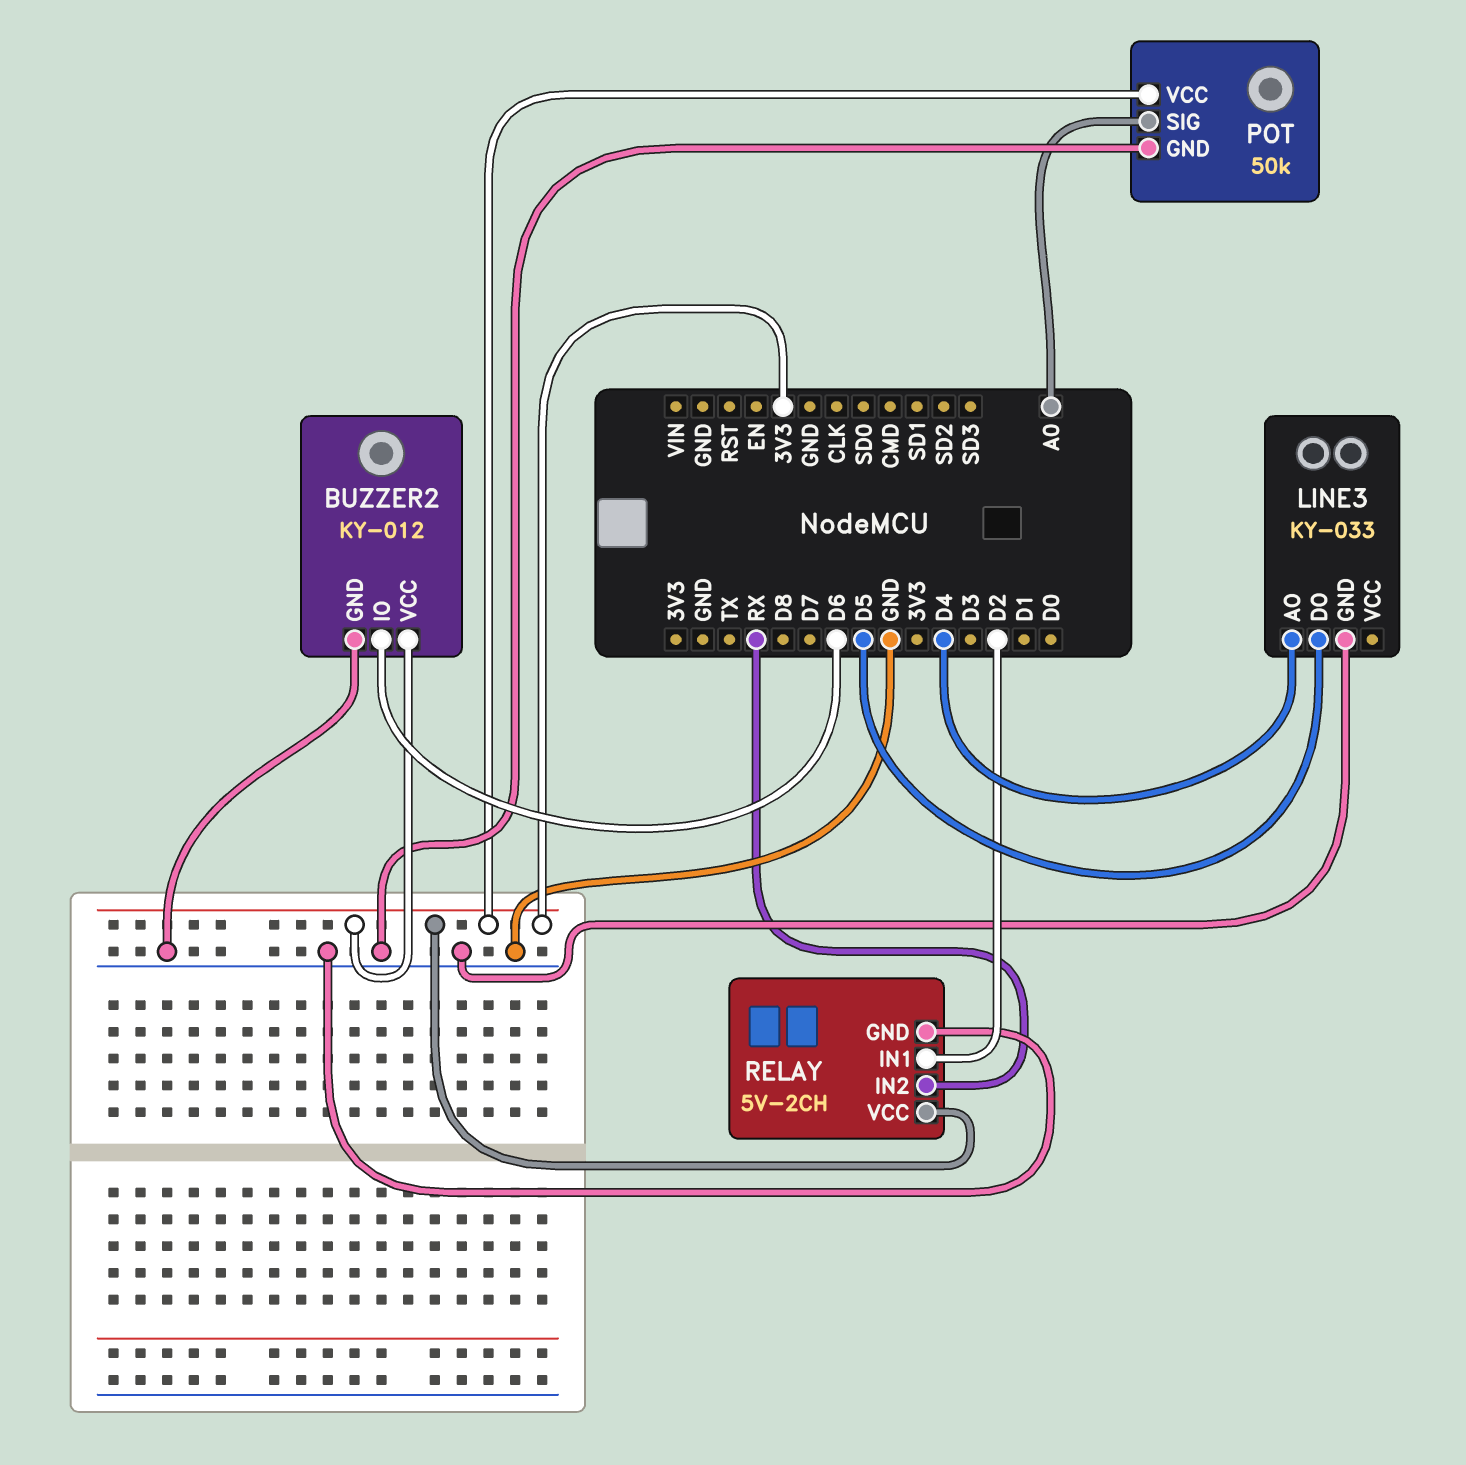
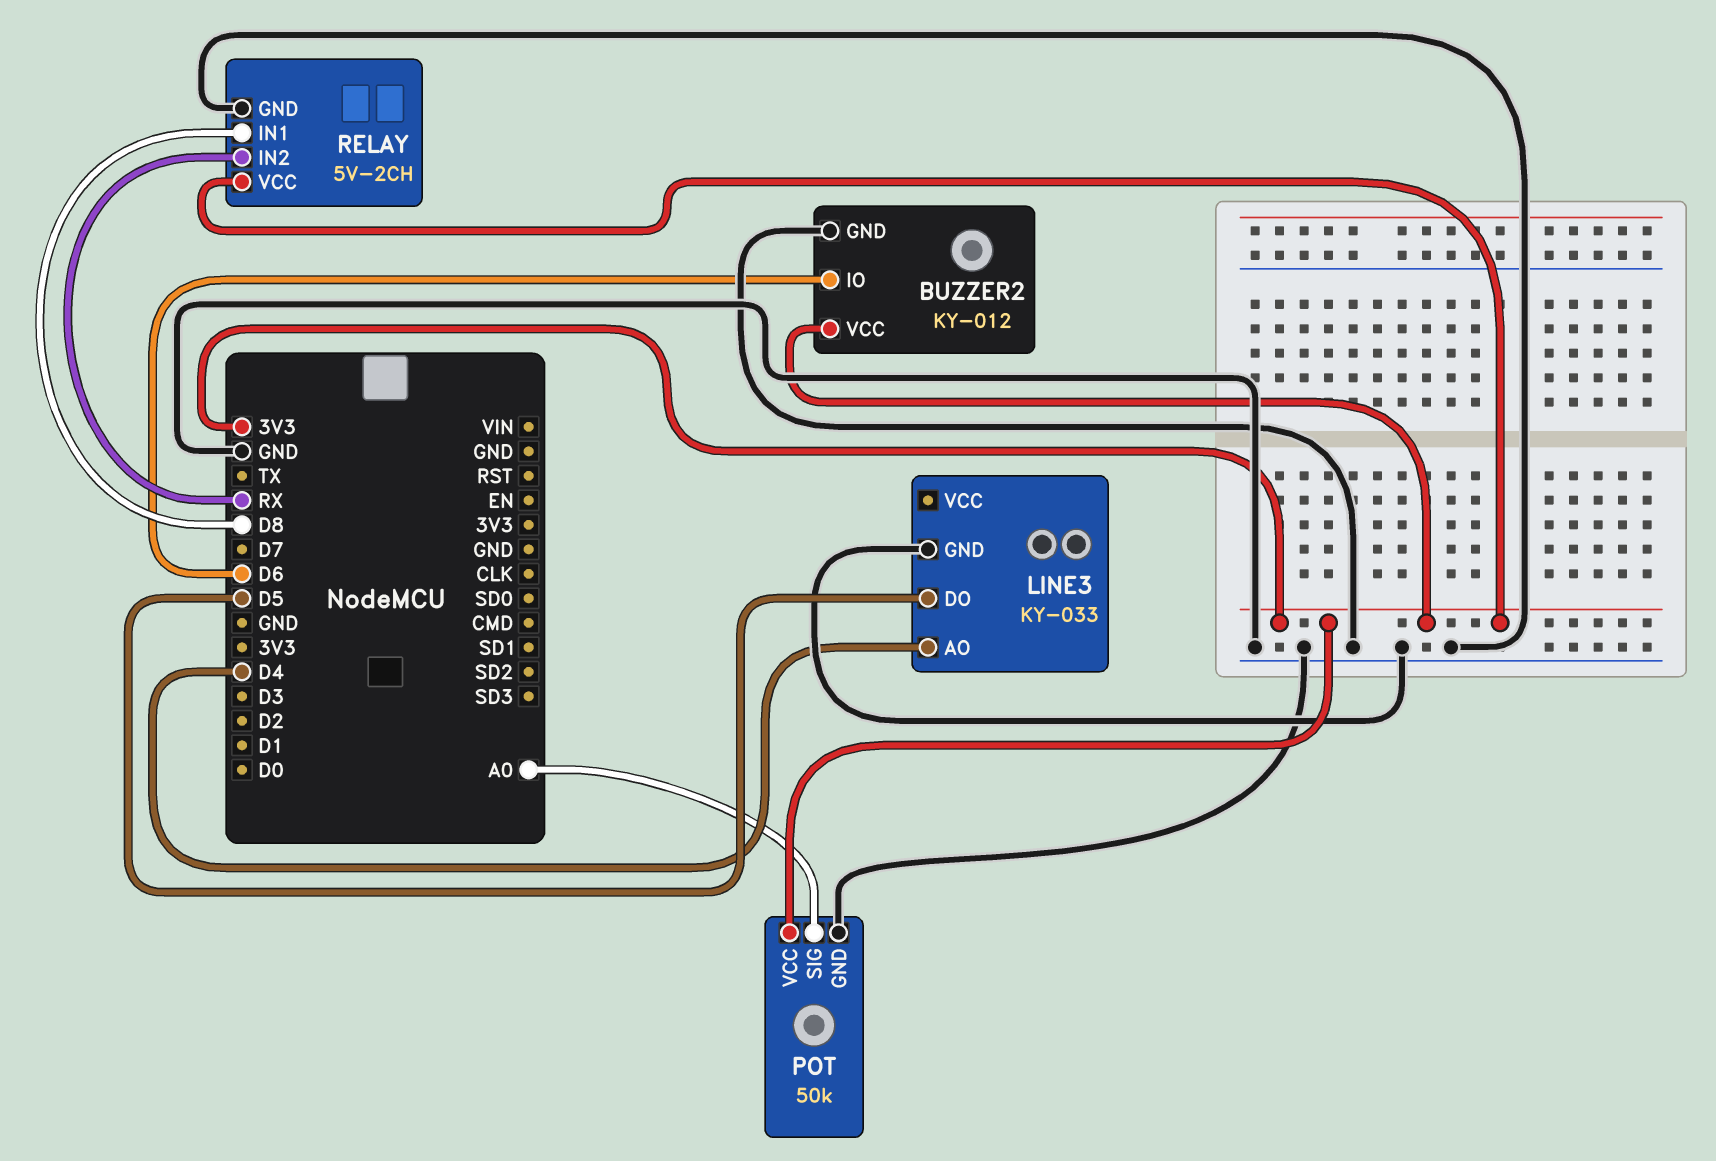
RELAY pin IN1: D2 -> D8

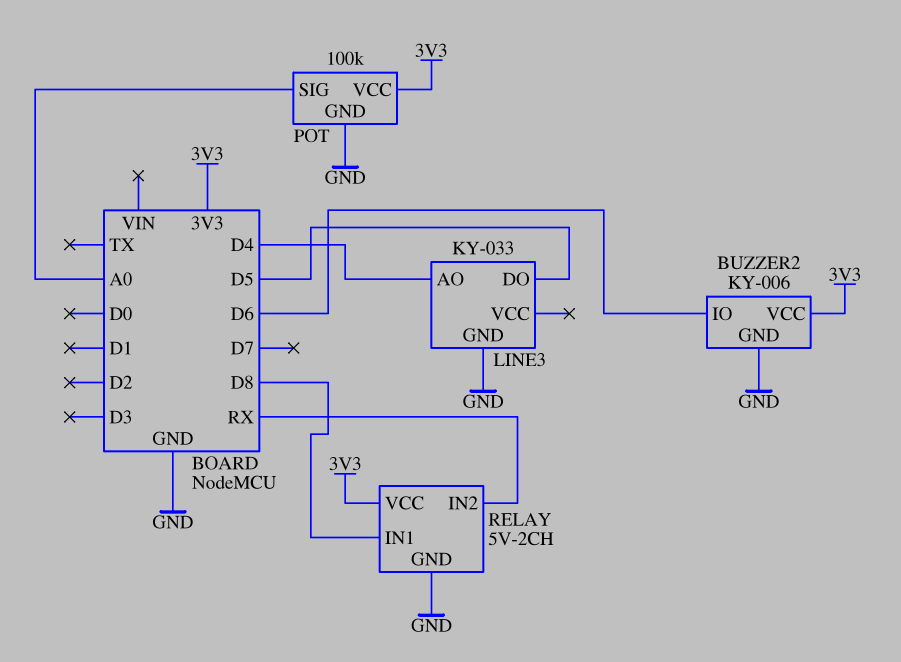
BUZZER2: KY-012 -> KY-006
POT: 50k -> 100k

